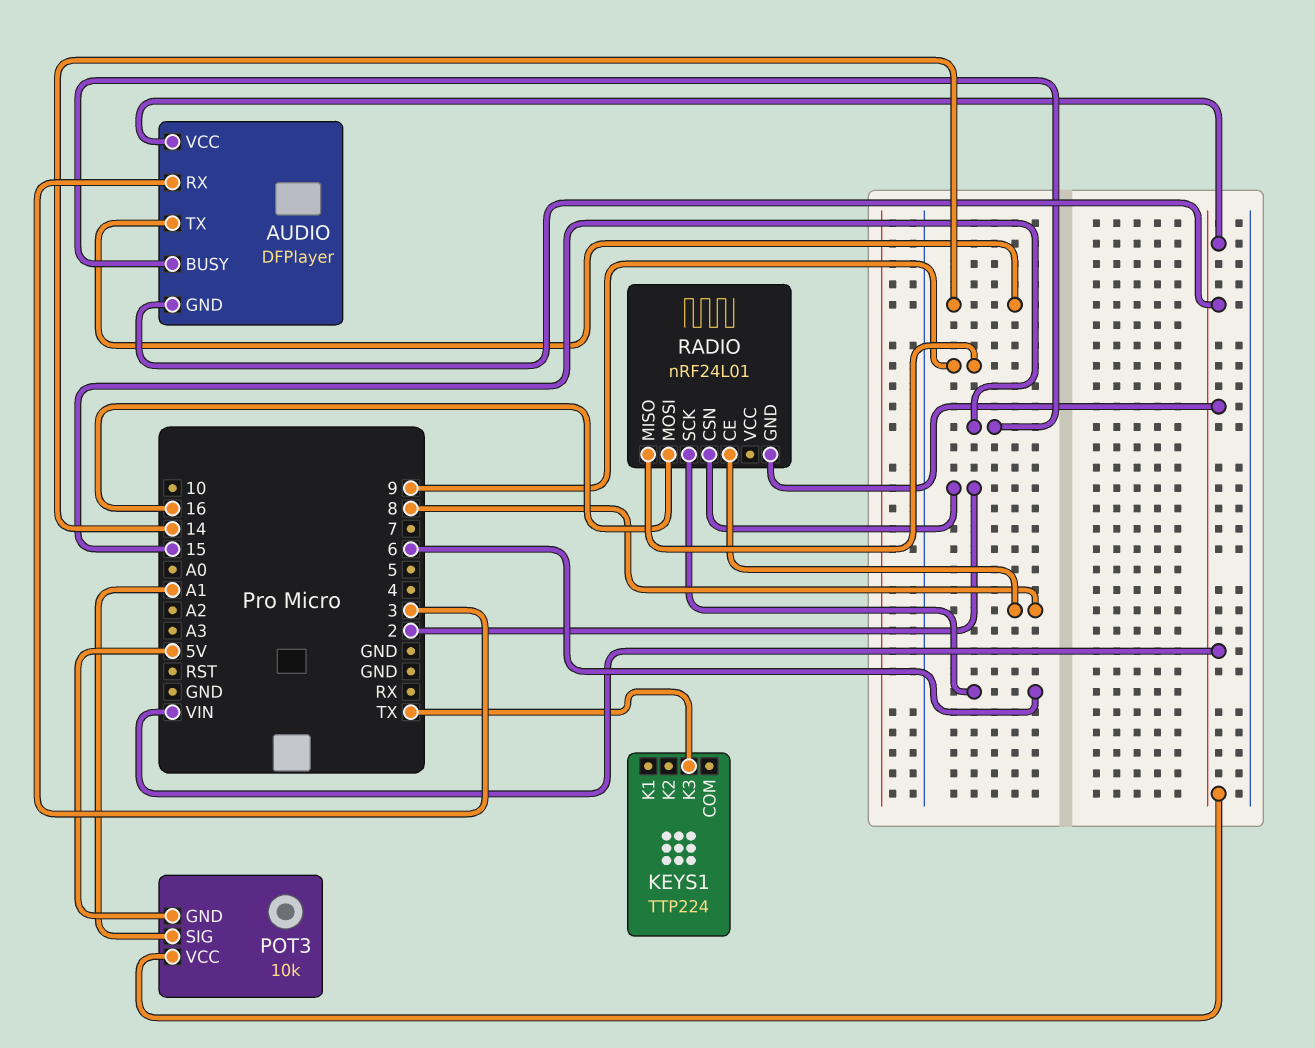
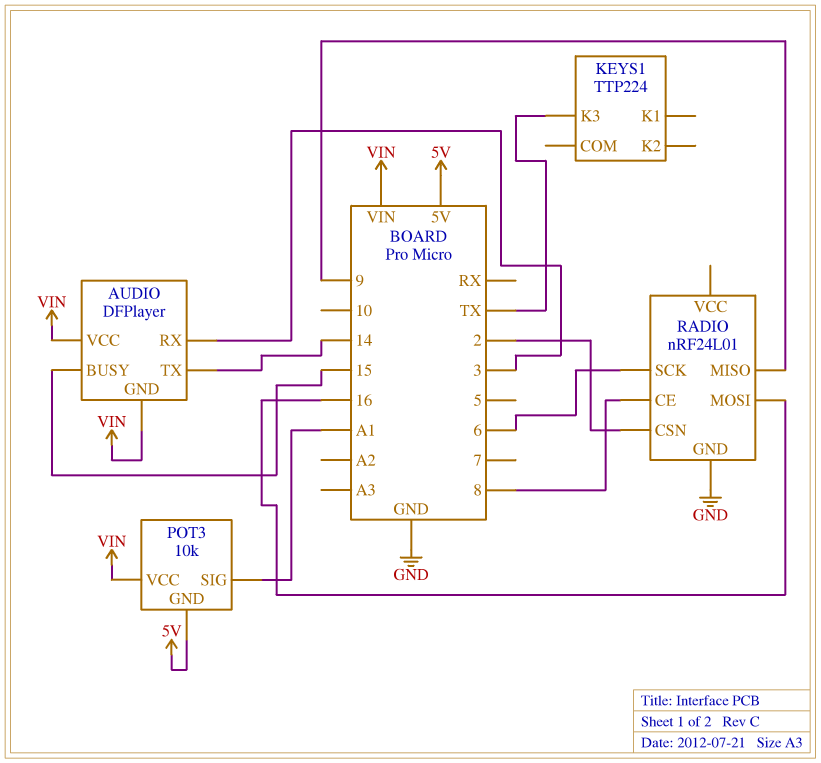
RADIO pin GND: VIN -> GND

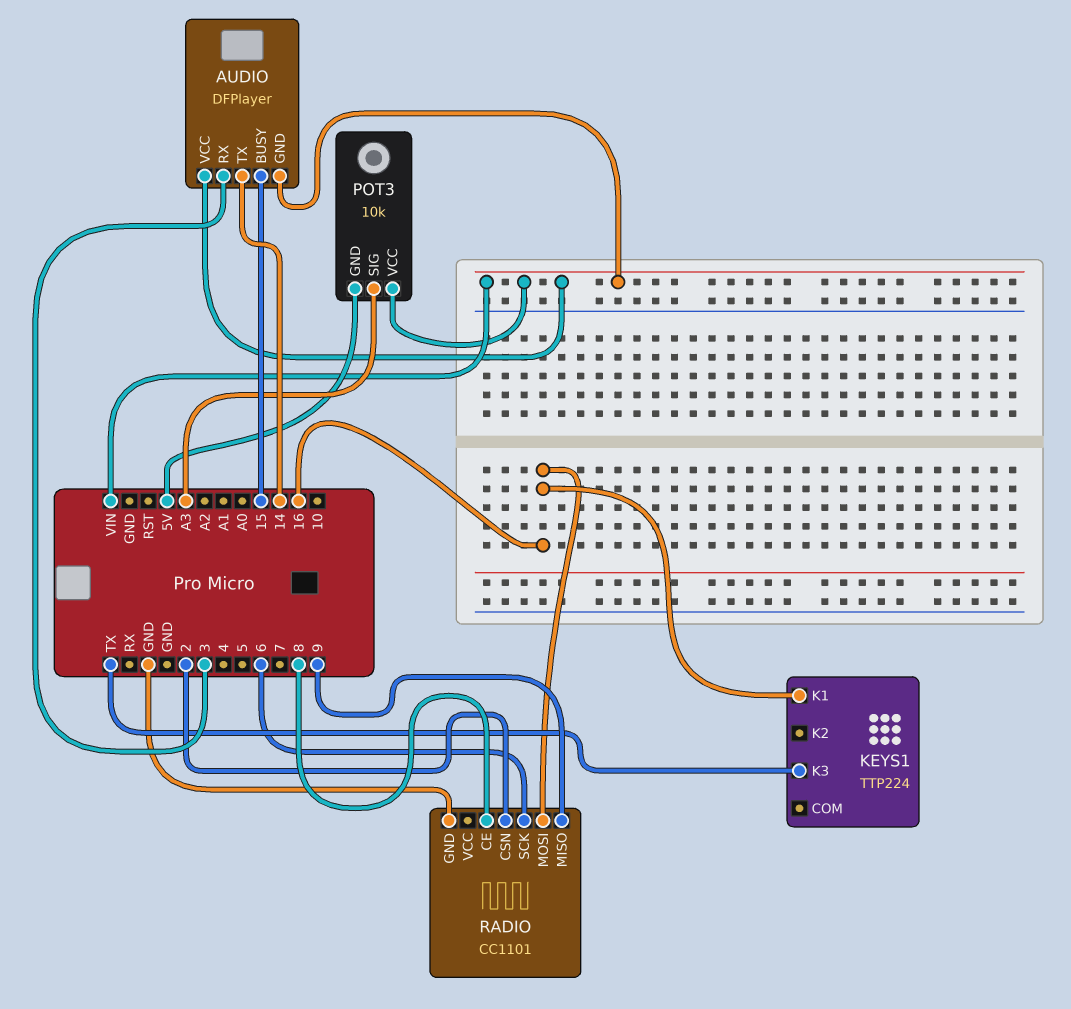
KEYS1 pin K1: none -> 16
POT3 pin SIG: A1 -> A3
RADIO: nRF24L01 -> CC1101

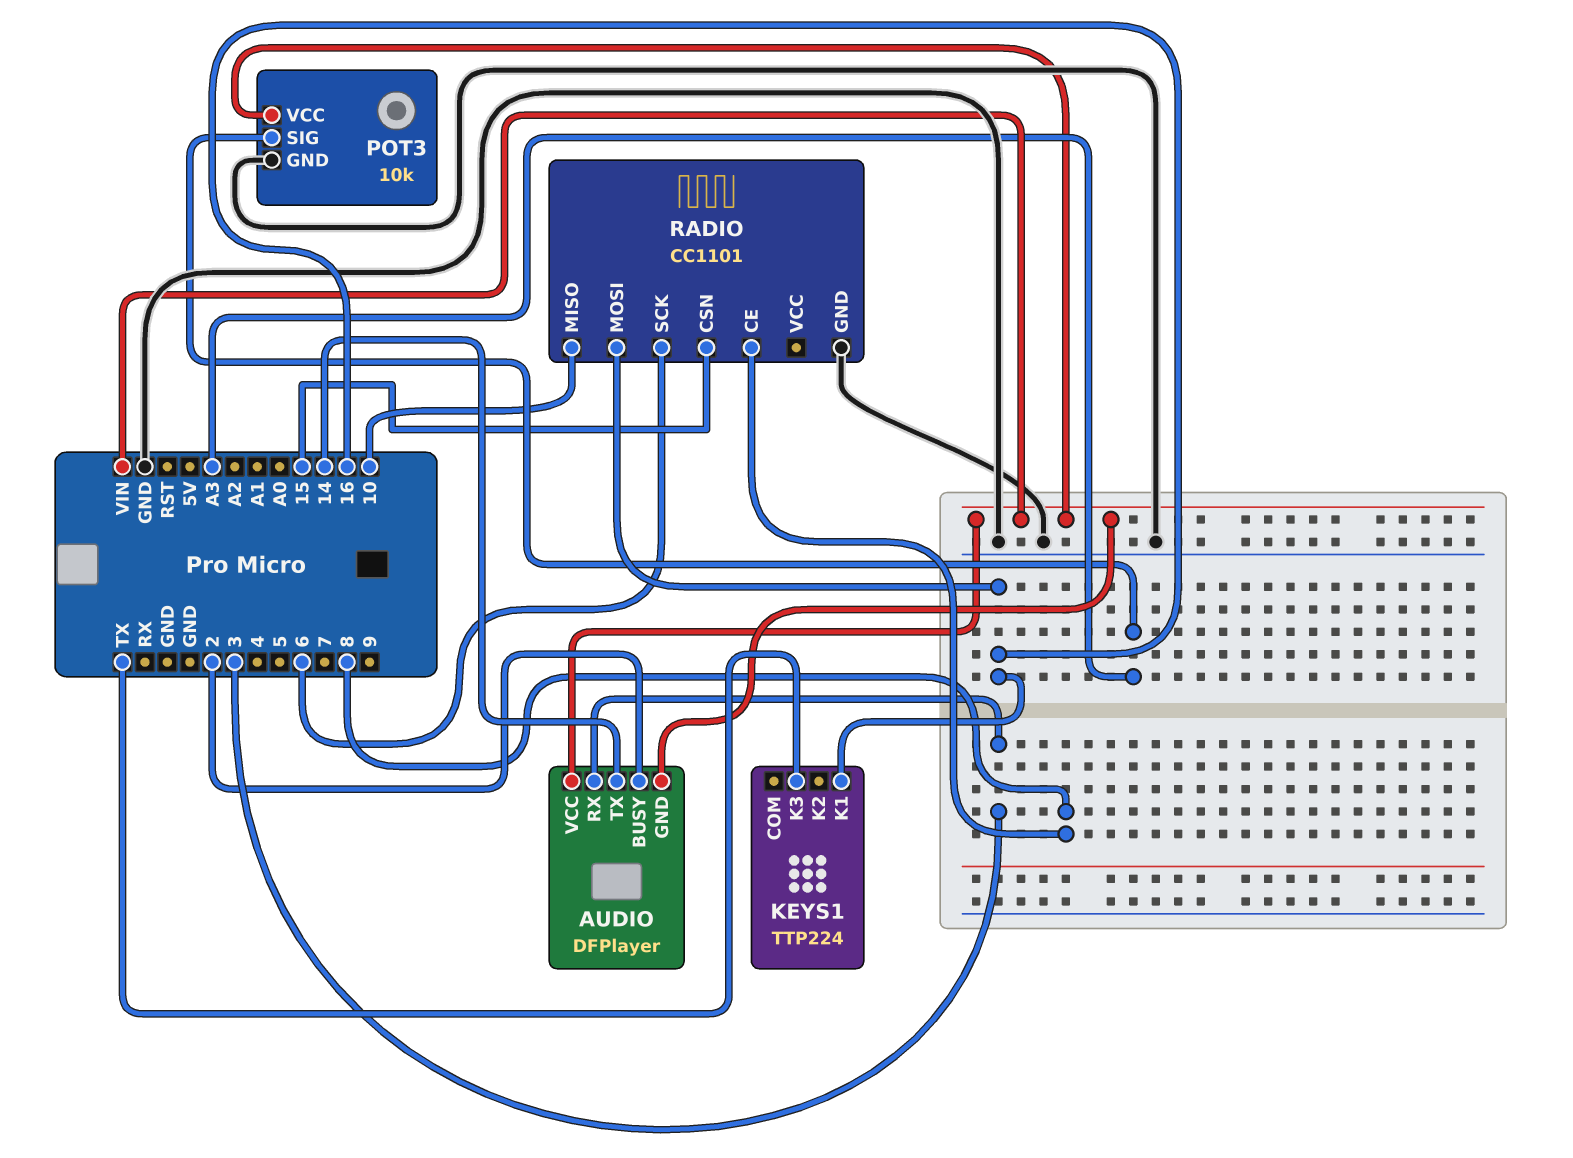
AUDIO pin BUSY: 15 -> 2
POT3 pin GND: 5V -> GND
RADIO pin CSN: 2 -> 15
RADIO pin MISO: 9 -> 10

